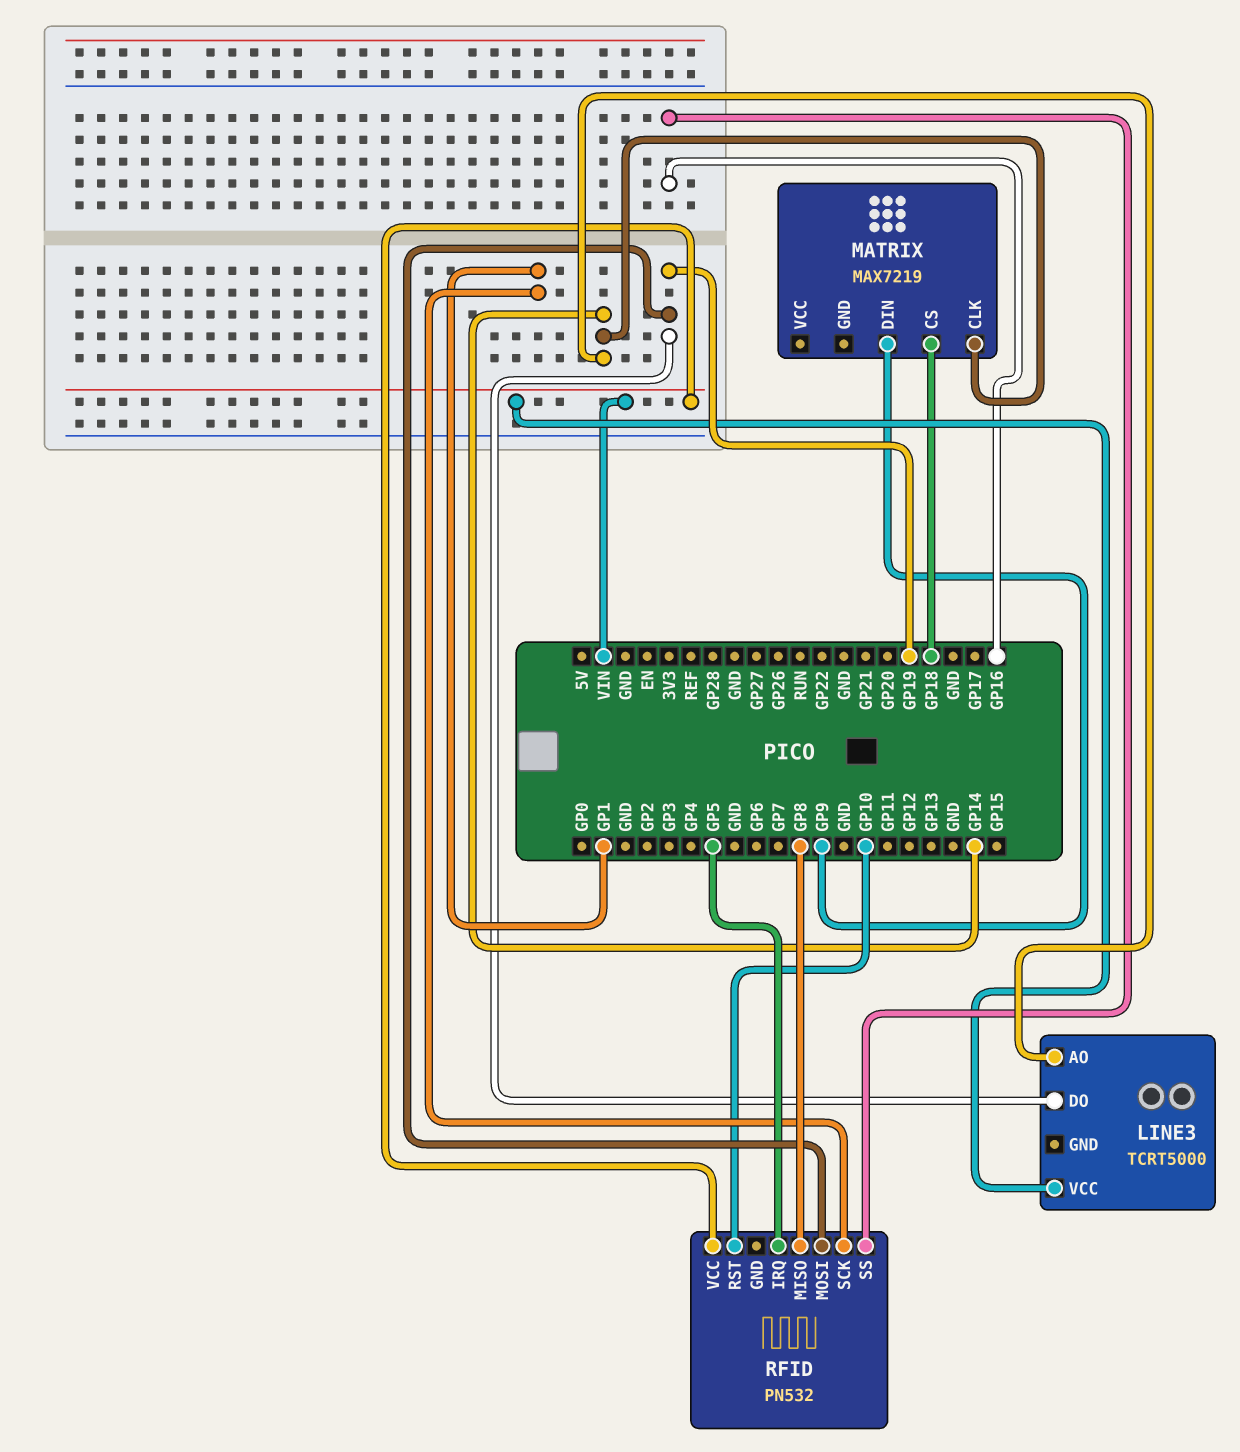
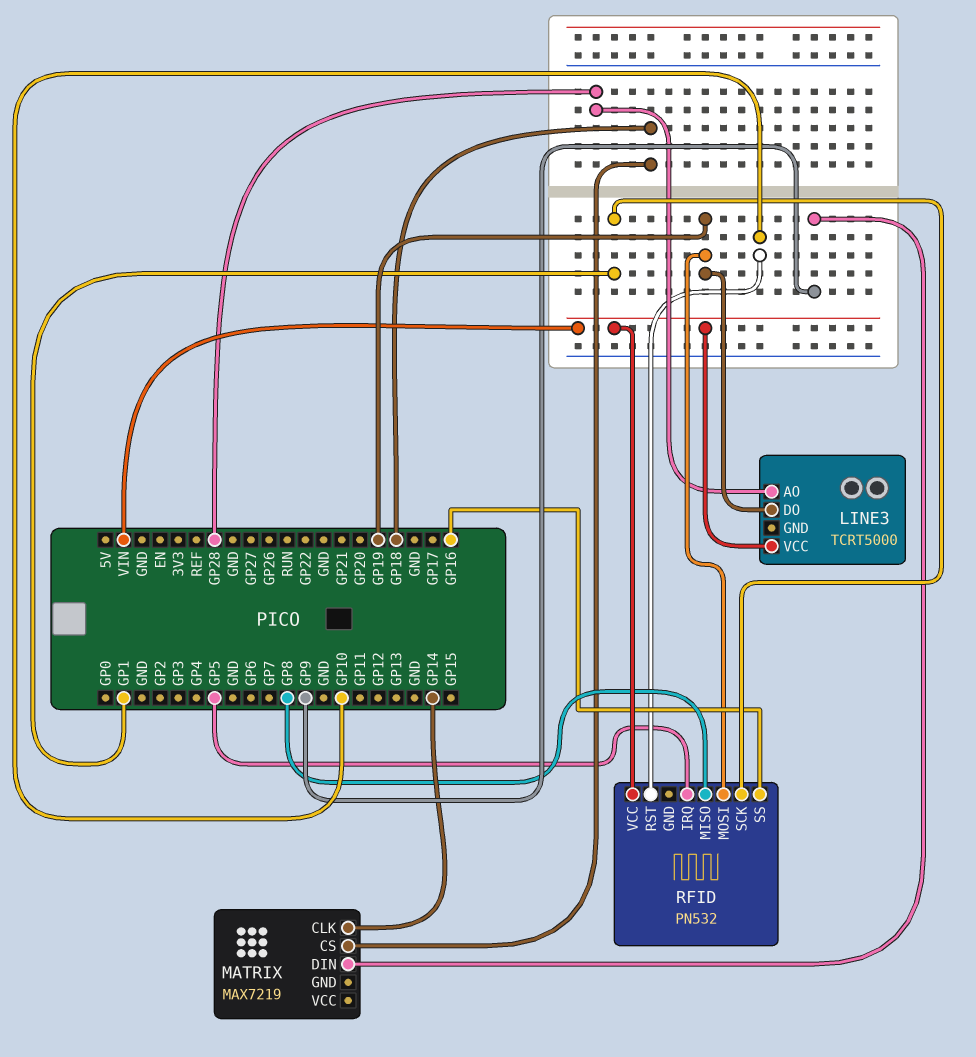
LINE3 pin AO: GP14 -> GP28

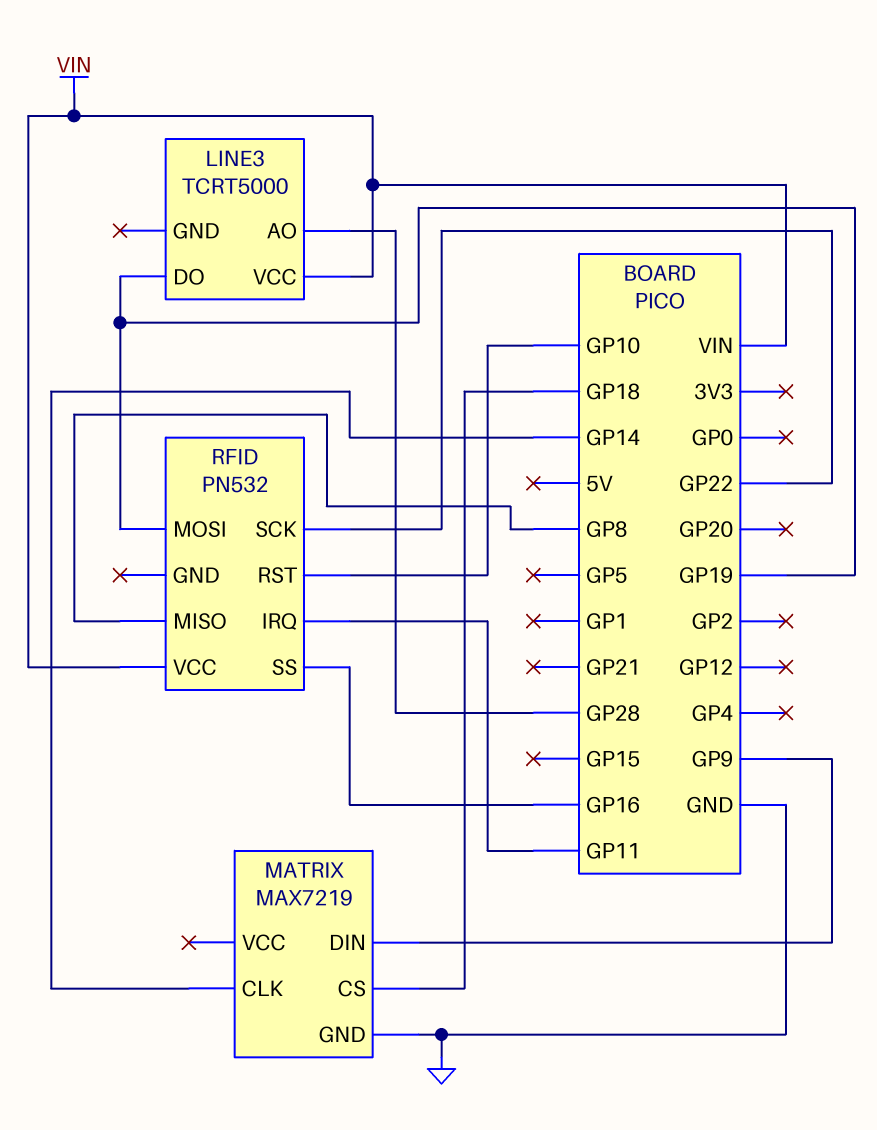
MATRIX pin GND: none -> GND
RFID pin IRQ: GP5 -> GP11
RFID pin SCK: GP1 -> GP22

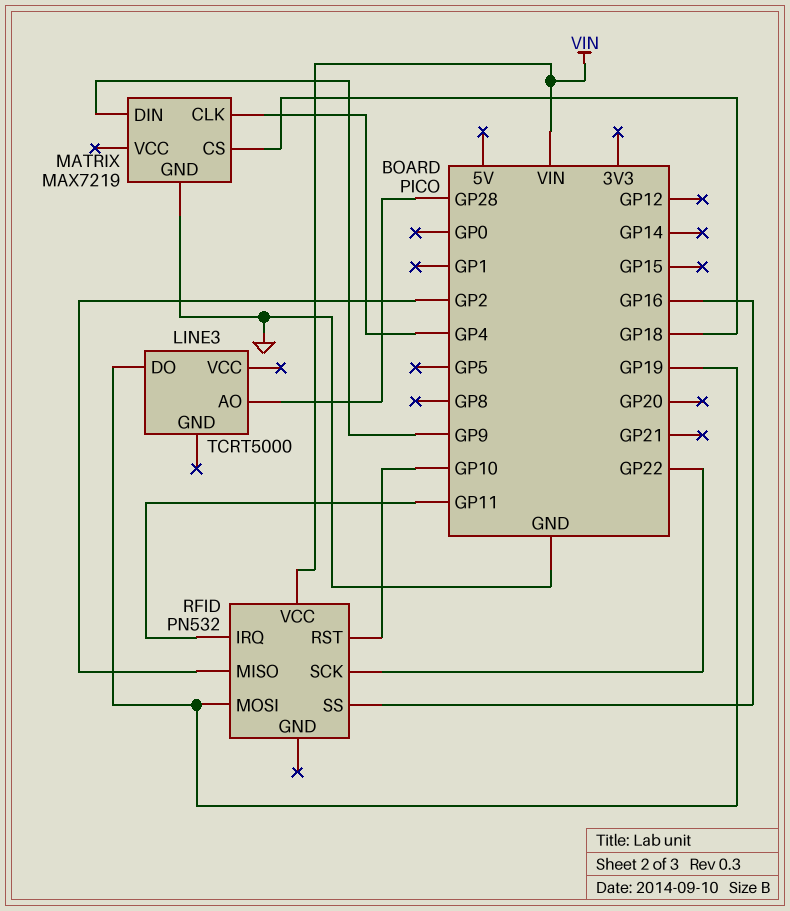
LINE3 pin VCC: VIN -> none
MATRIX pin CLK: GP14 -> GP4
RFID pin MISO: GP8 -> GP2

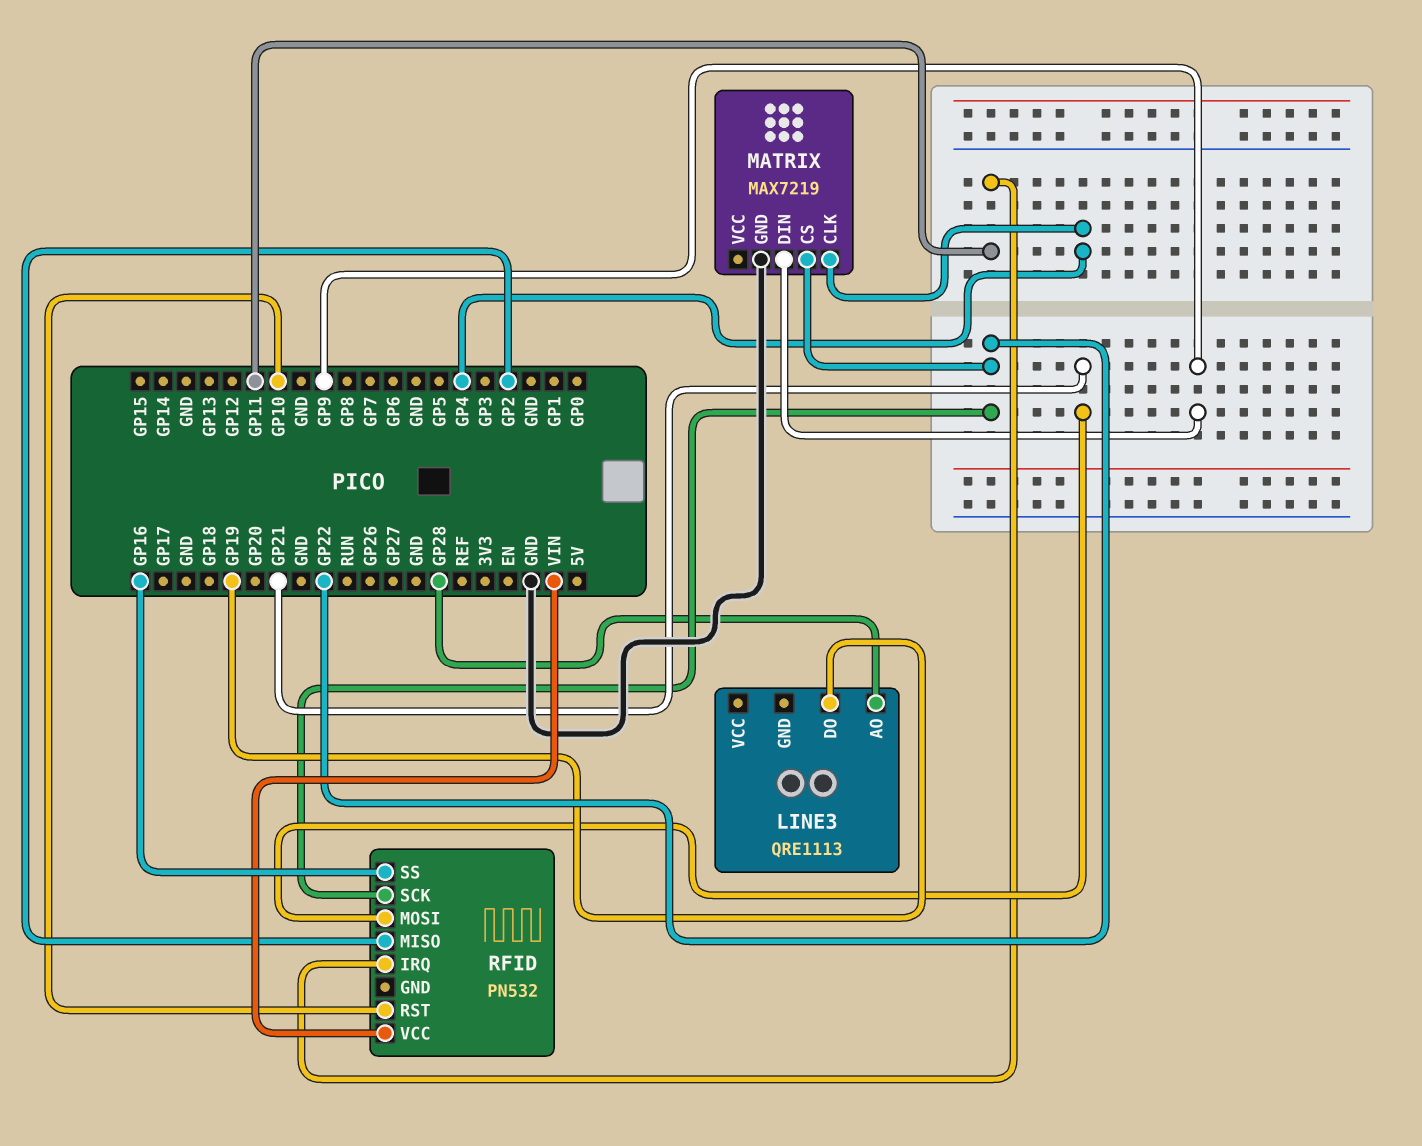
LINE3: TCRT5000 -> QRE1113
MATRIX pin CS: GP18 -> GP22
RFID pin MOSI: GP19 -> GP21

